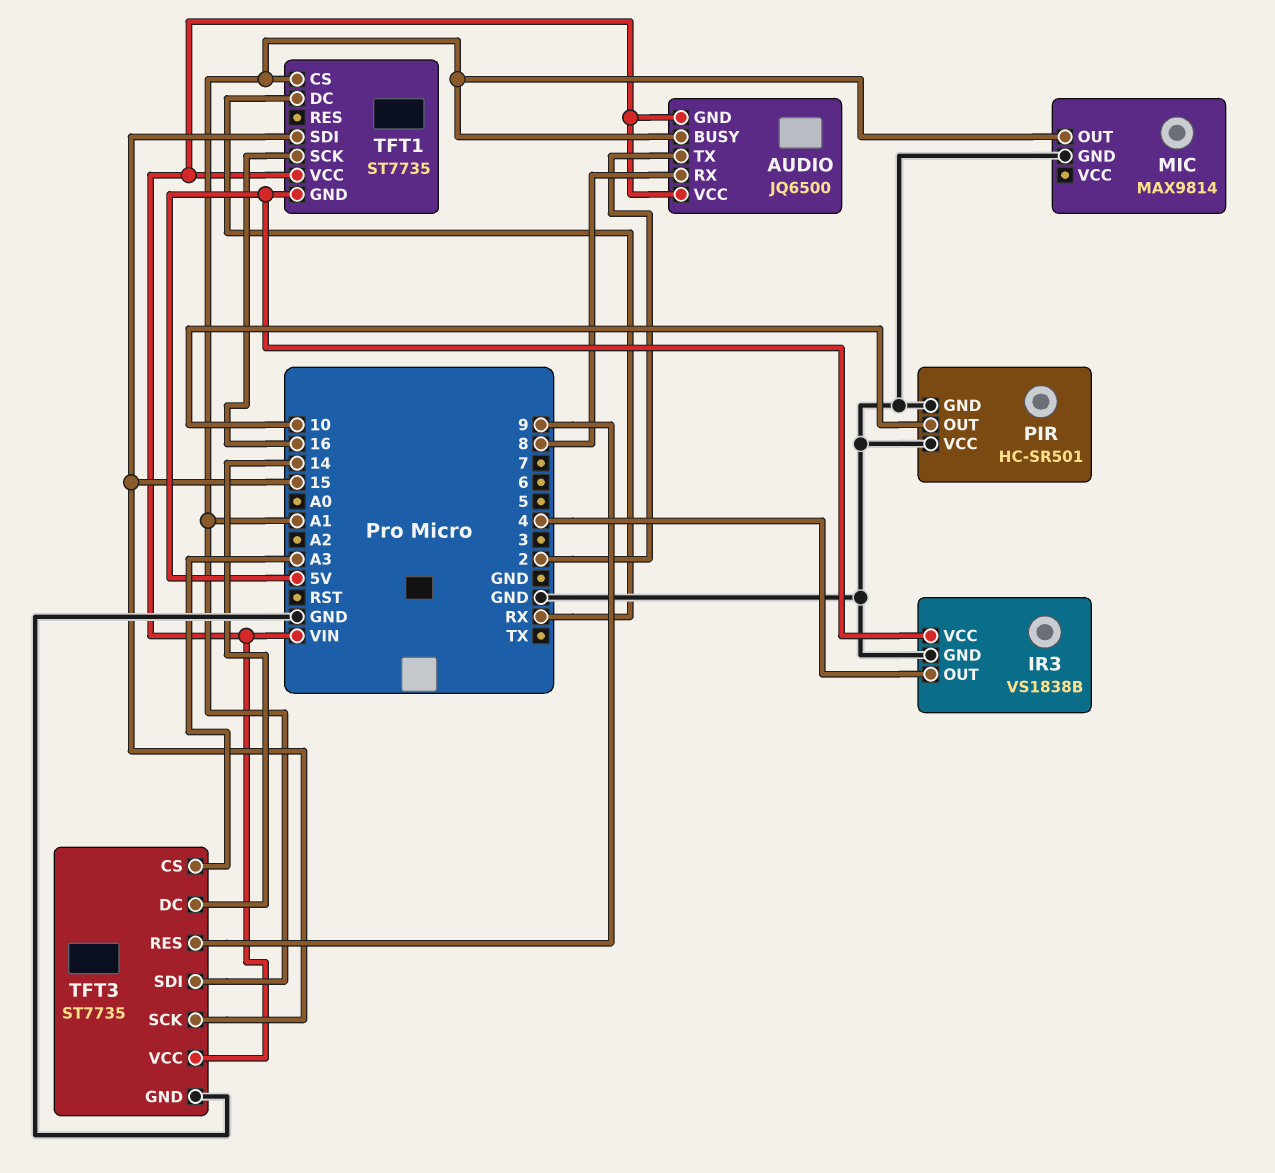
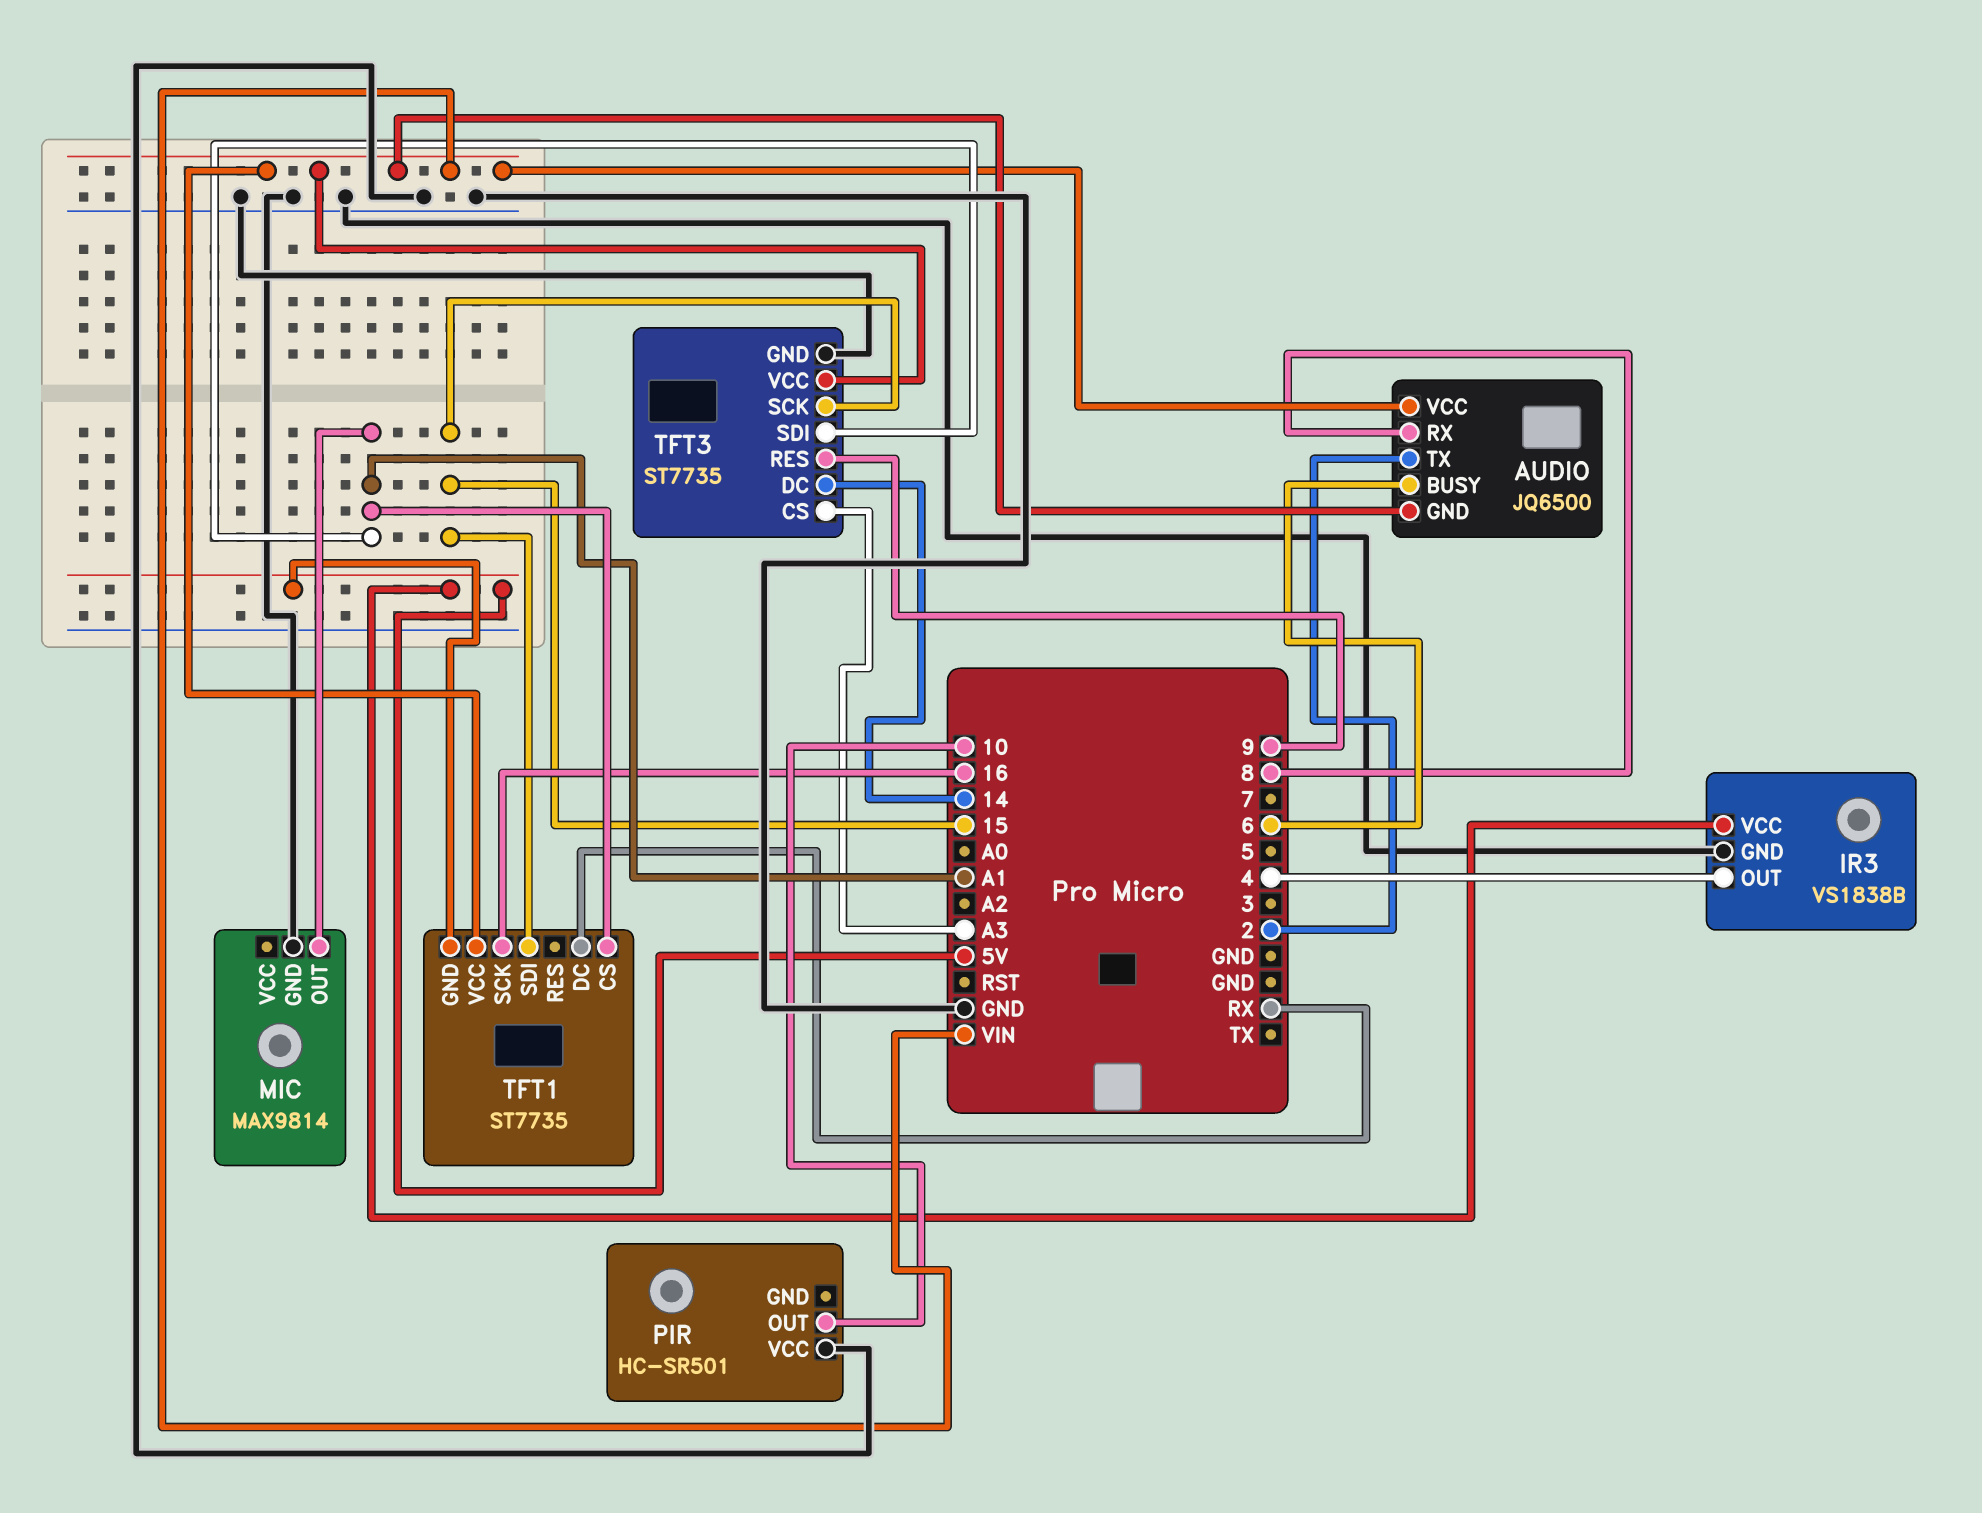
AUDIO pin BUSY: A1 -> 6
PIR pin GND: GND -> none

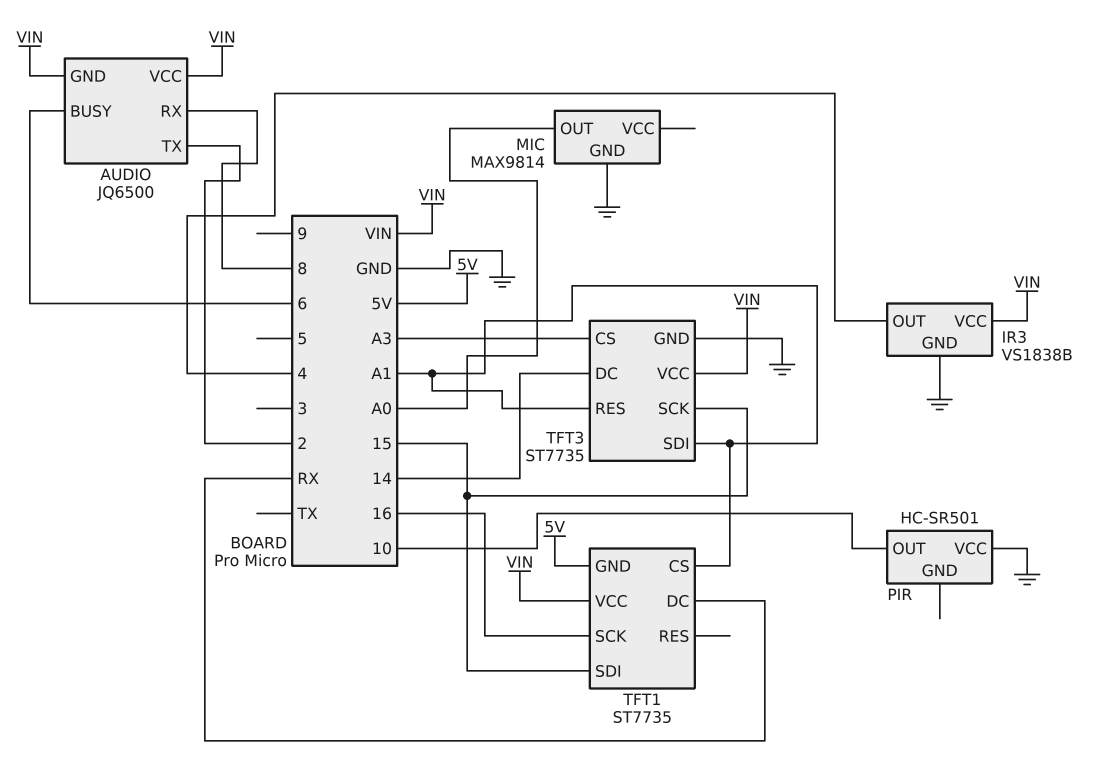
IR3 pin VCC: 5V -> VIN
MIC pin OUT: A1 -> A0
TFT3 pin RES: 9 -> A1

